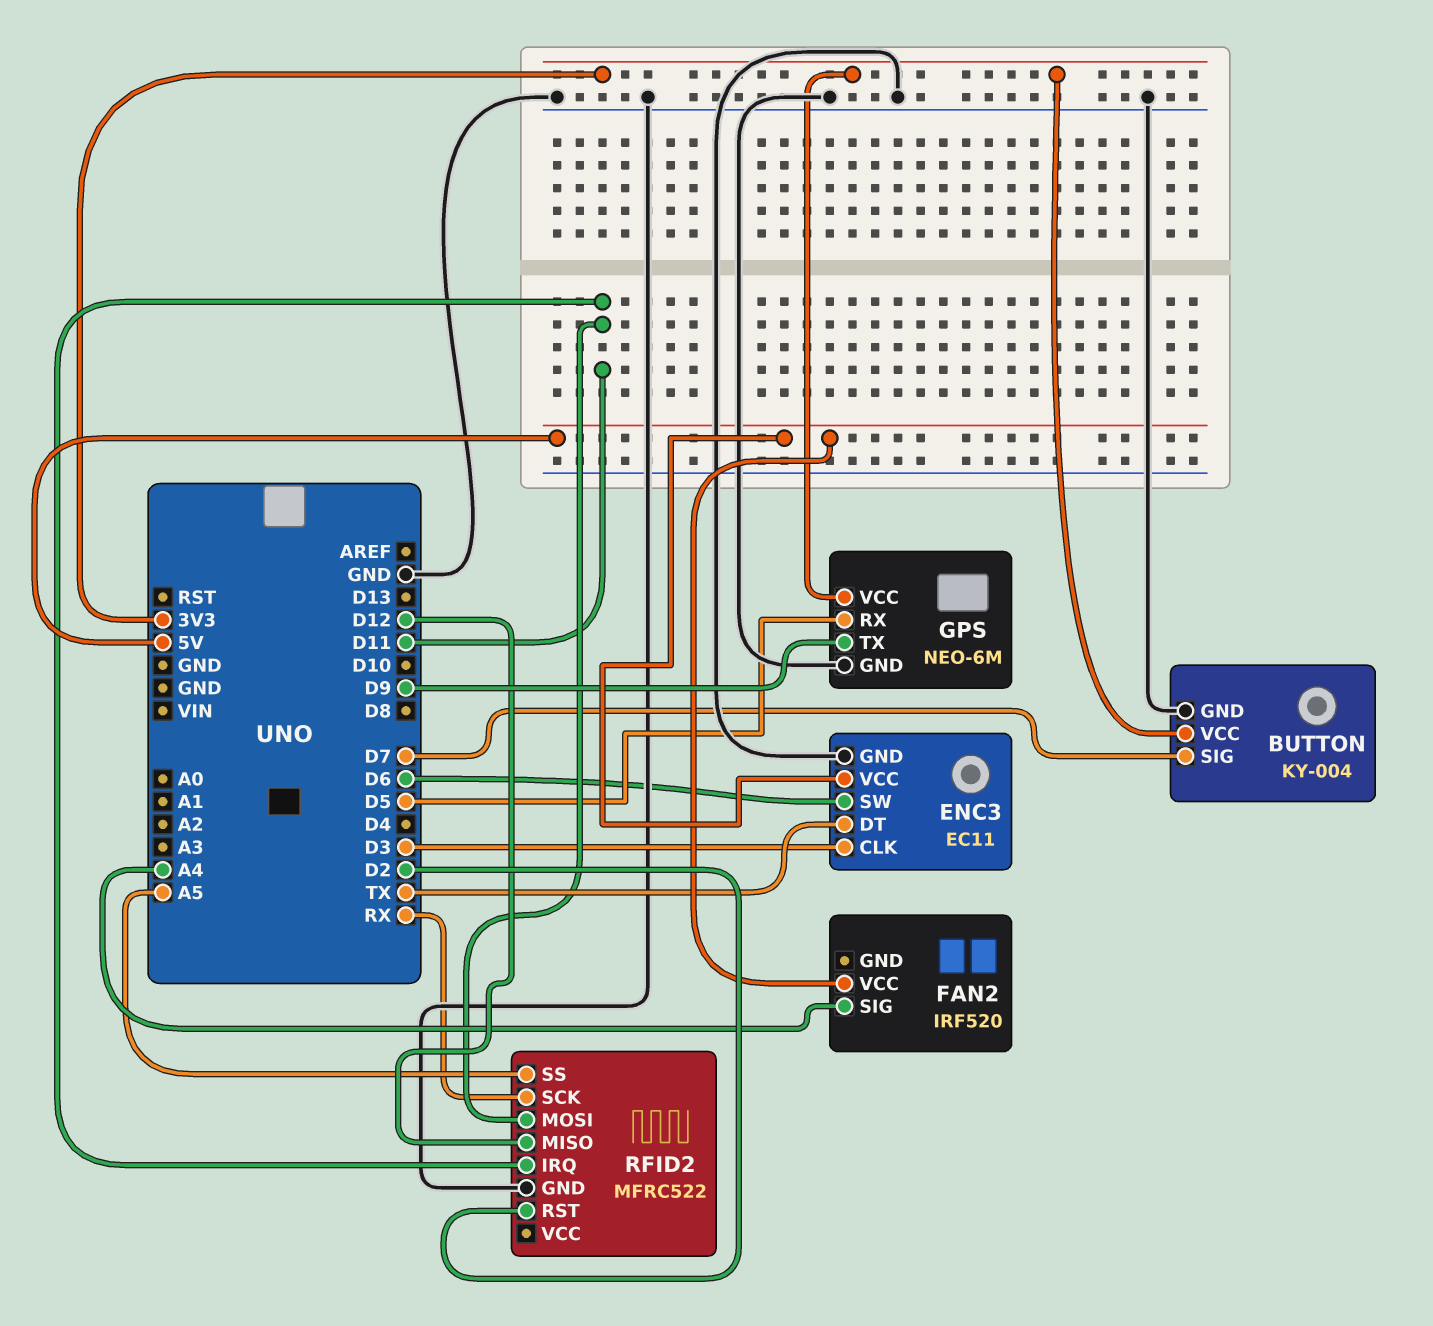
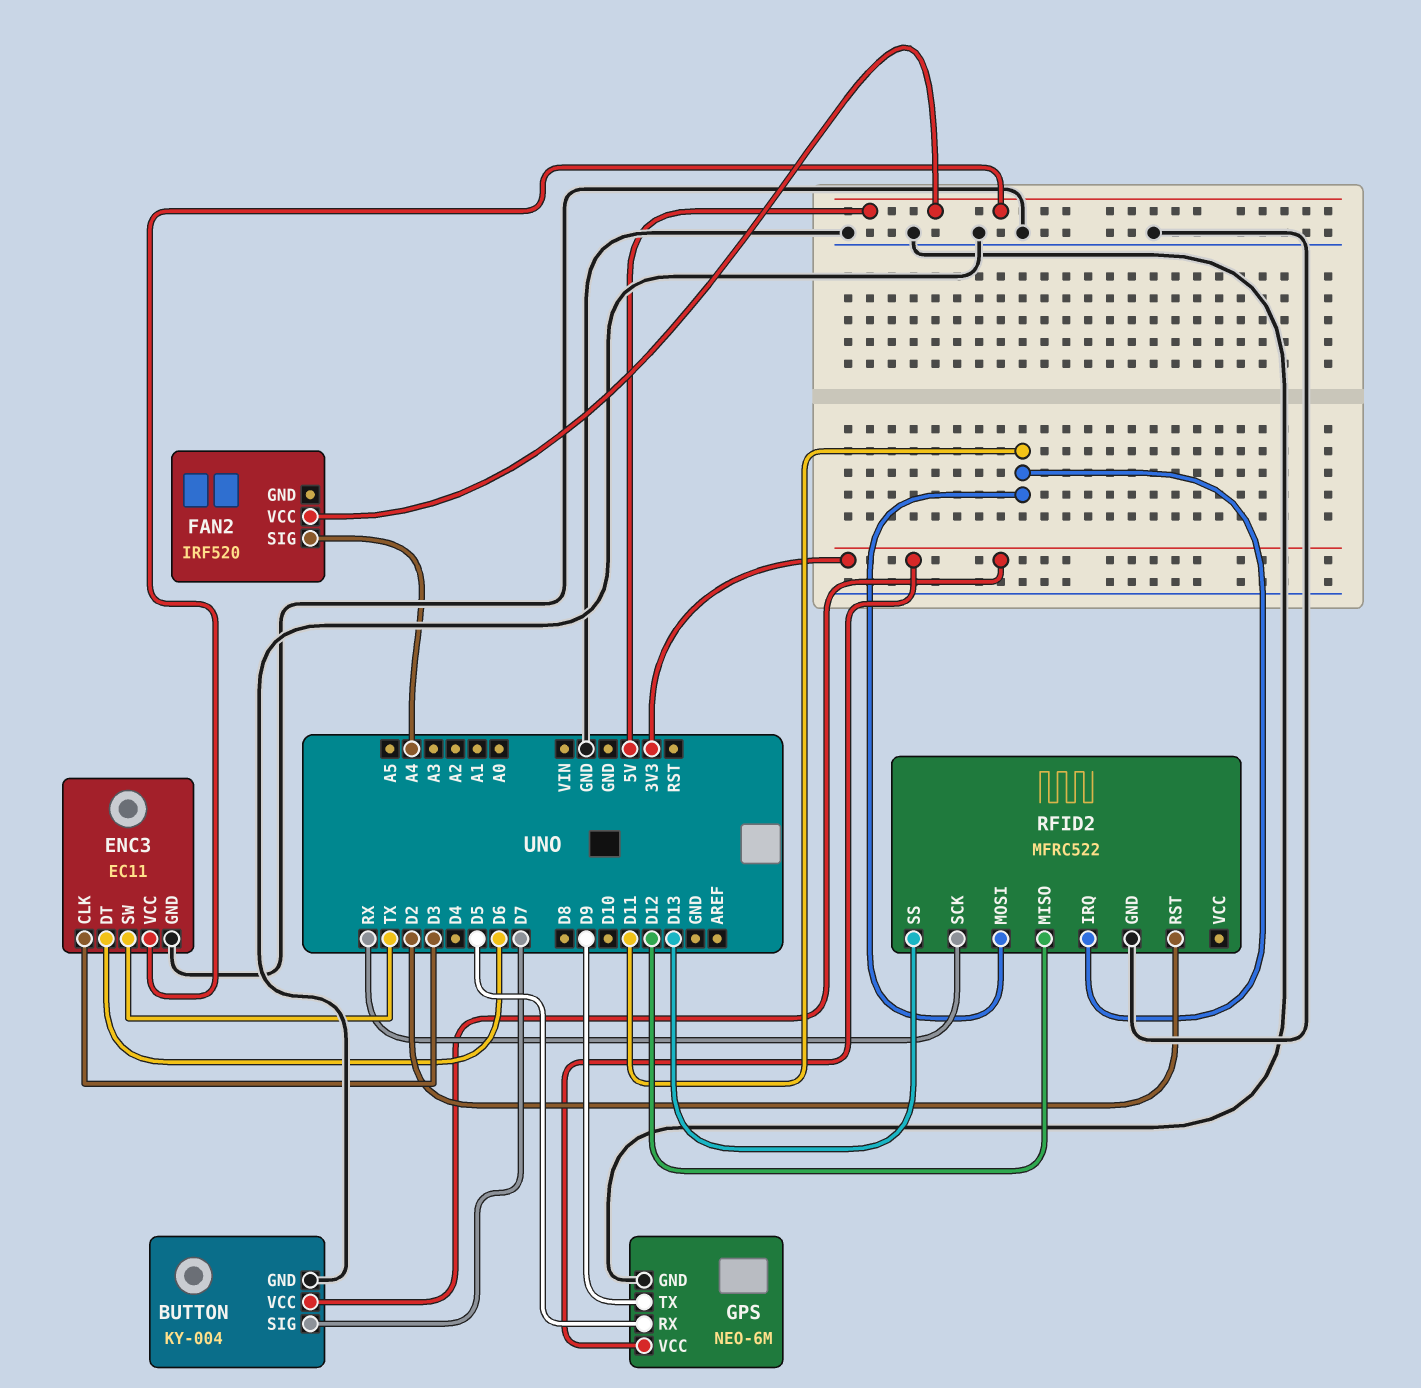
ENC3 pin DT: TX -> D6
ENC3 pin SW: D6 -> TX
RFID2 pin SS: A5 -> D13

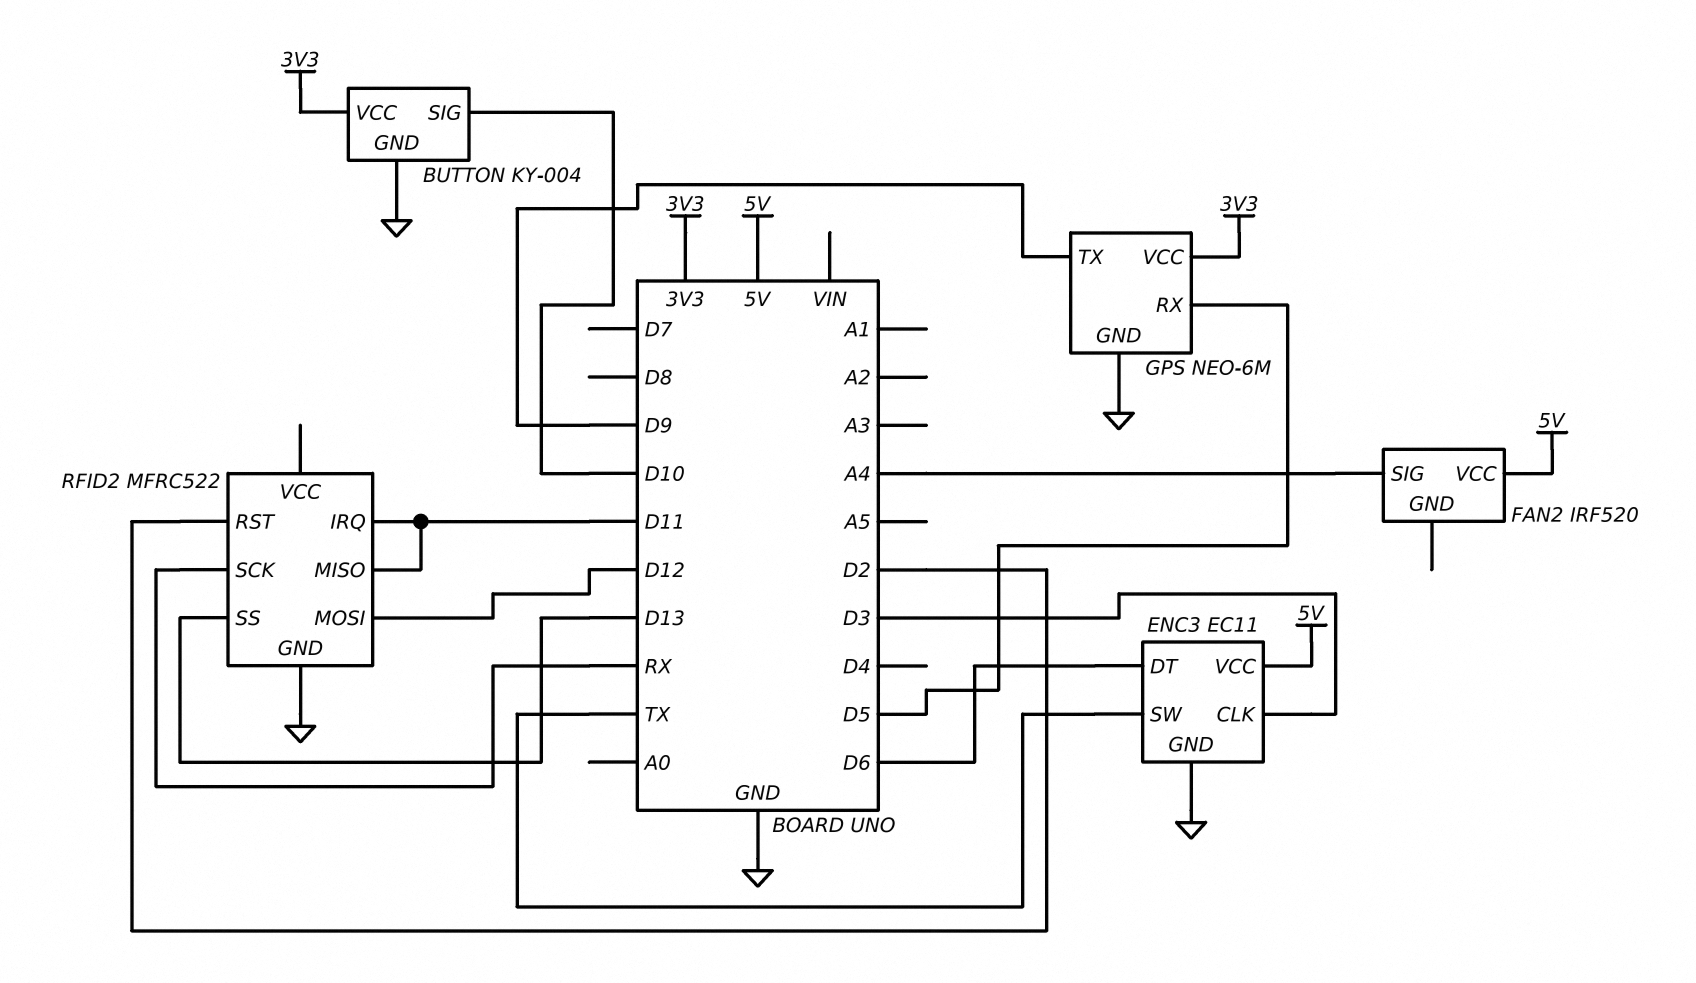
BUTTON pin SIG: D7 -> D10
RFID2 pin MISO: D12 -> D11
RFID2 pin MOSI: D11 -> D12

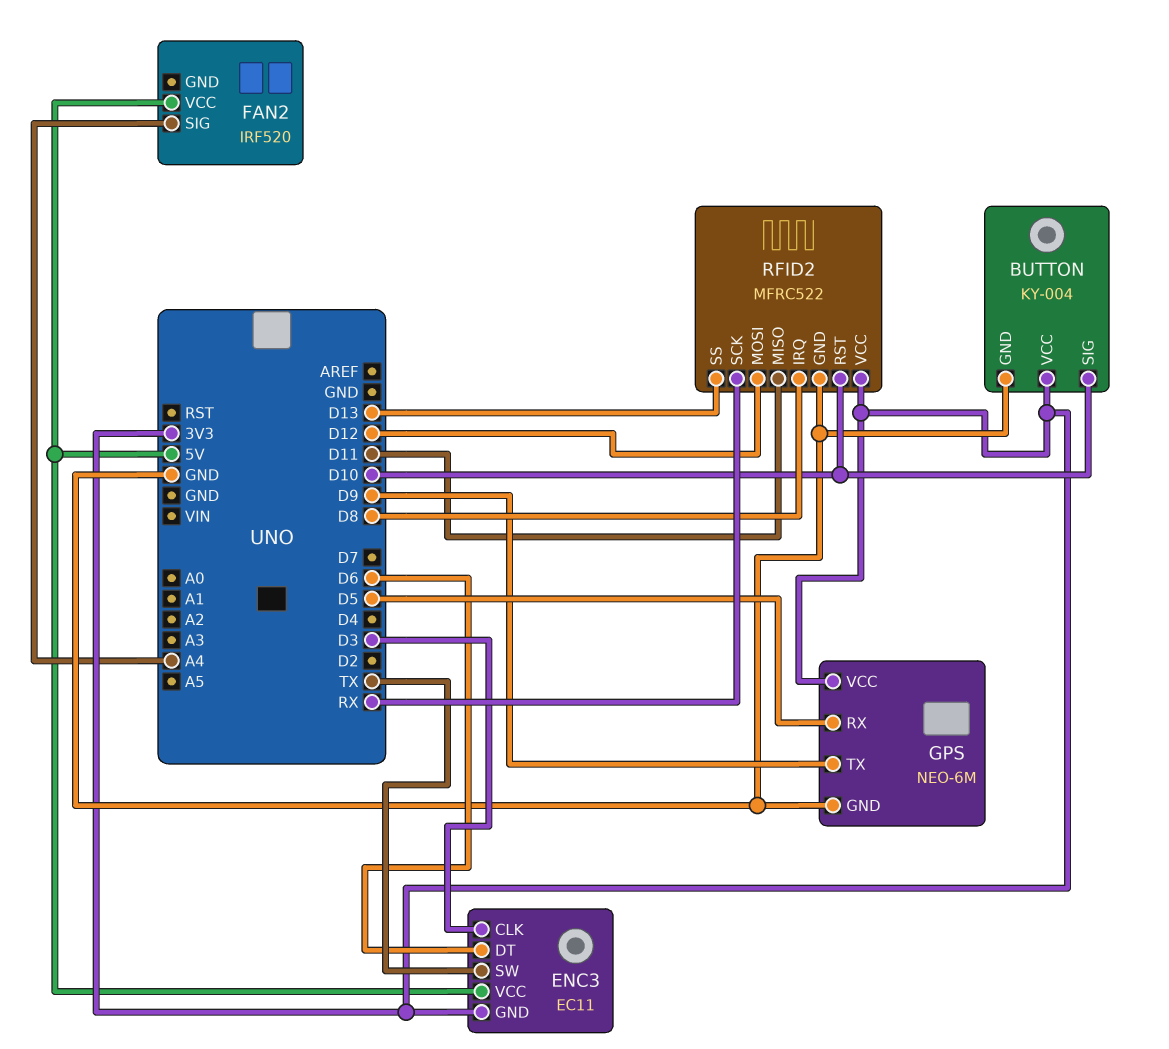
ENC3 pin GND: GND -> 3V3
RFID2 pin IRQ: D11 -> D8
RFID2 pin RST: D2 -> D10
RFID2 pin VCC: none -> 3V3

